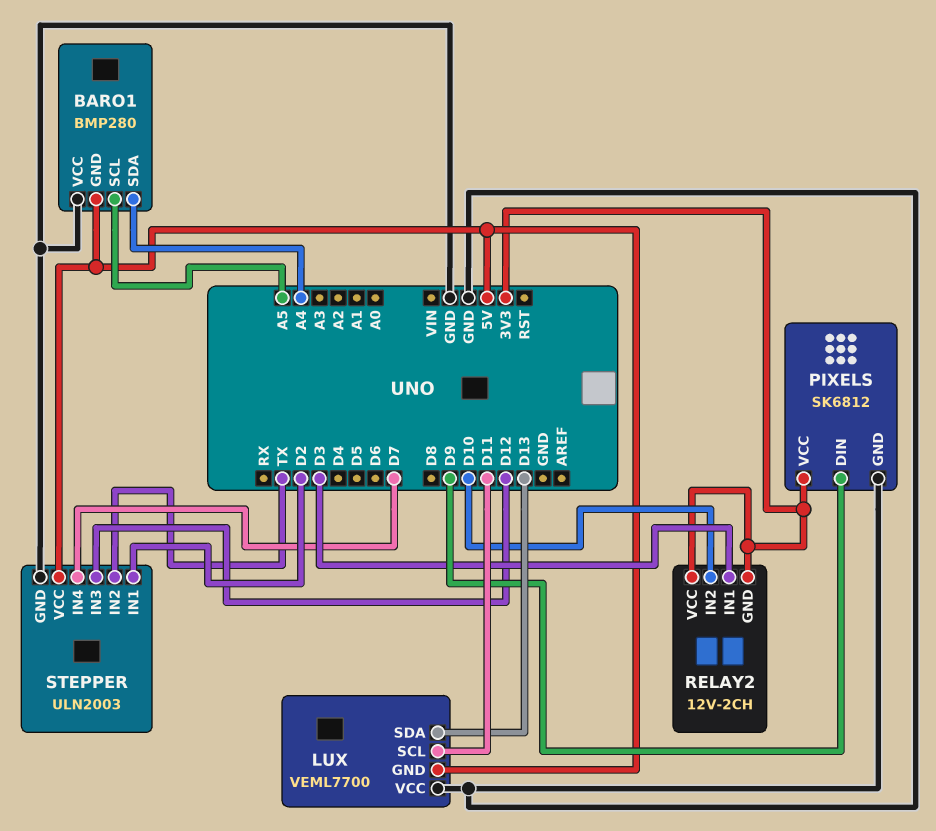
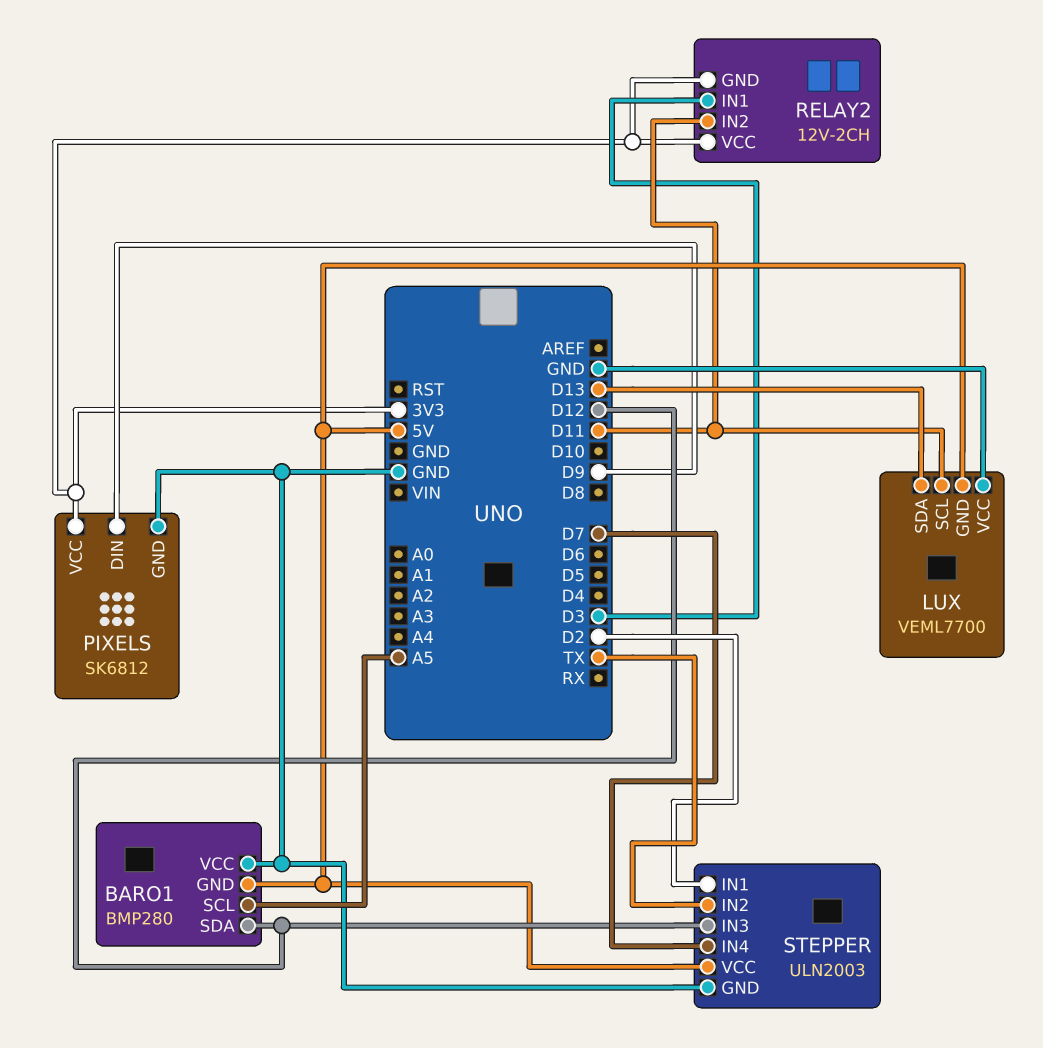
BARO1 pin SDA: A4 -> D12
RELAY2 pin IN2: D10 -> D11

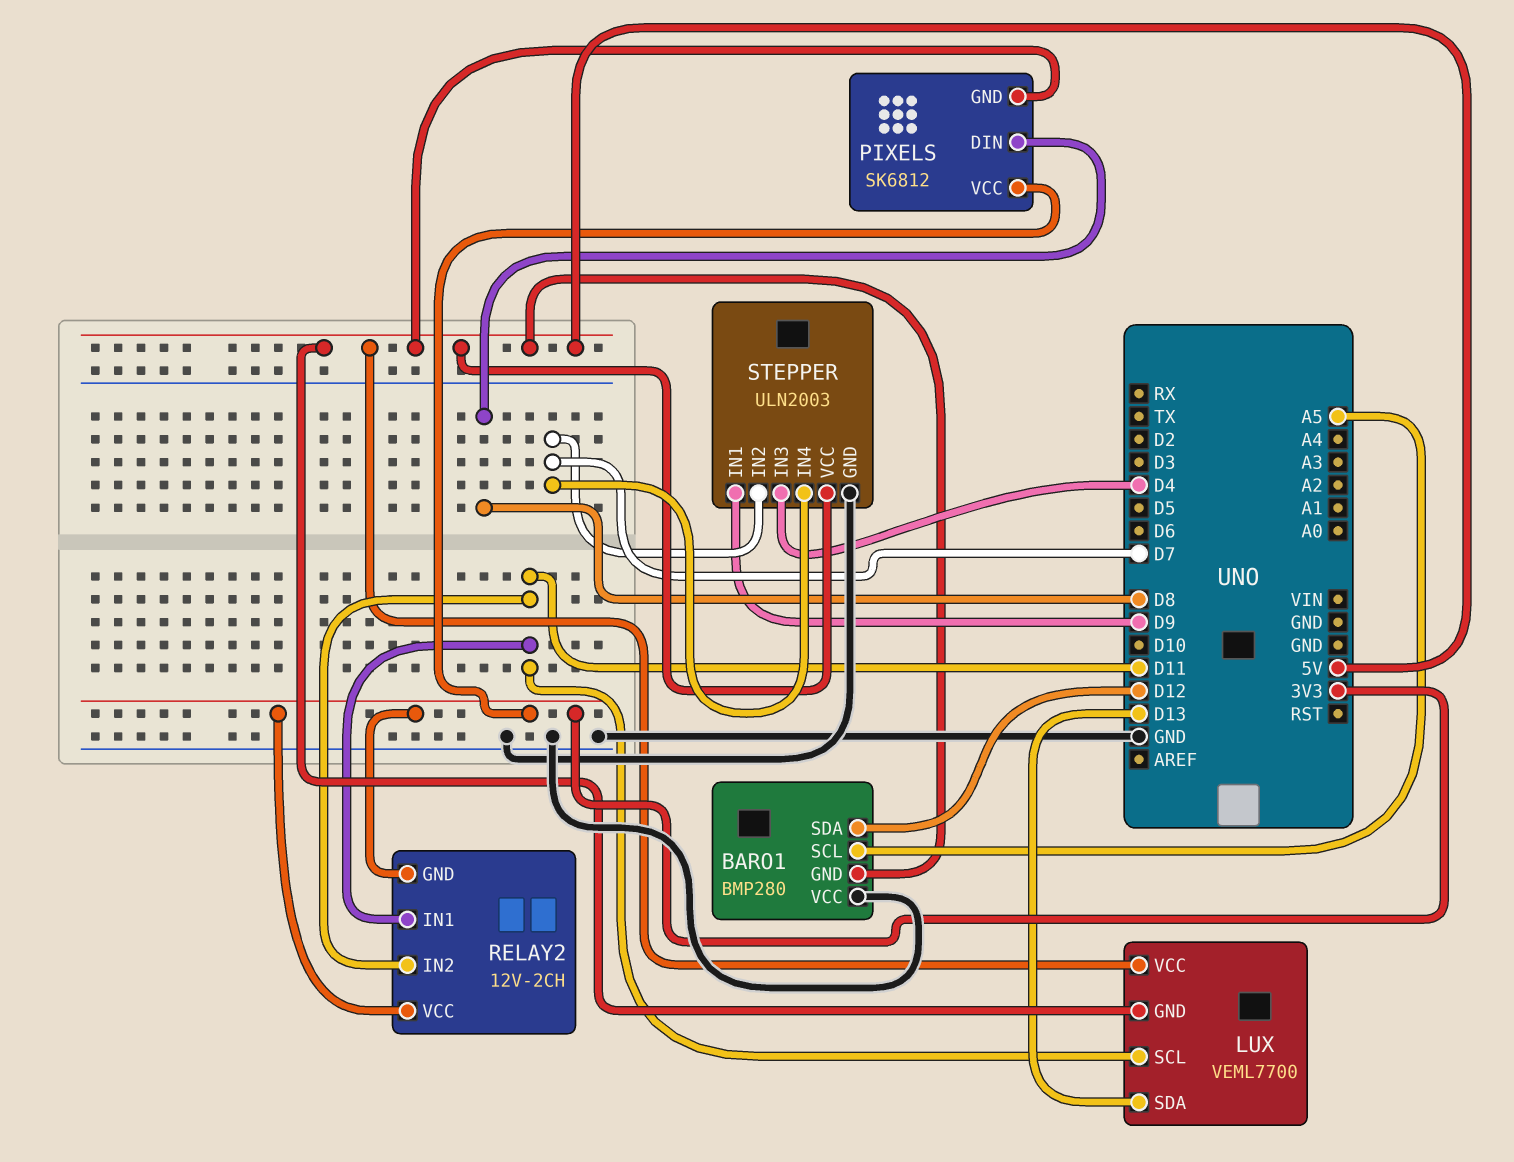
LUX pin VCC: GND -> 5V
PIXELS pin DIN: D9 -> D8
PIXELS pin GND: GND -> 5V
RELAY2 pin IN1: D3 -> D11
STEPPER pin IN1: D2 -> D9
STEPPER pin IN2: TX -> D7
STEPPER pin IN3: D12 -> D4

